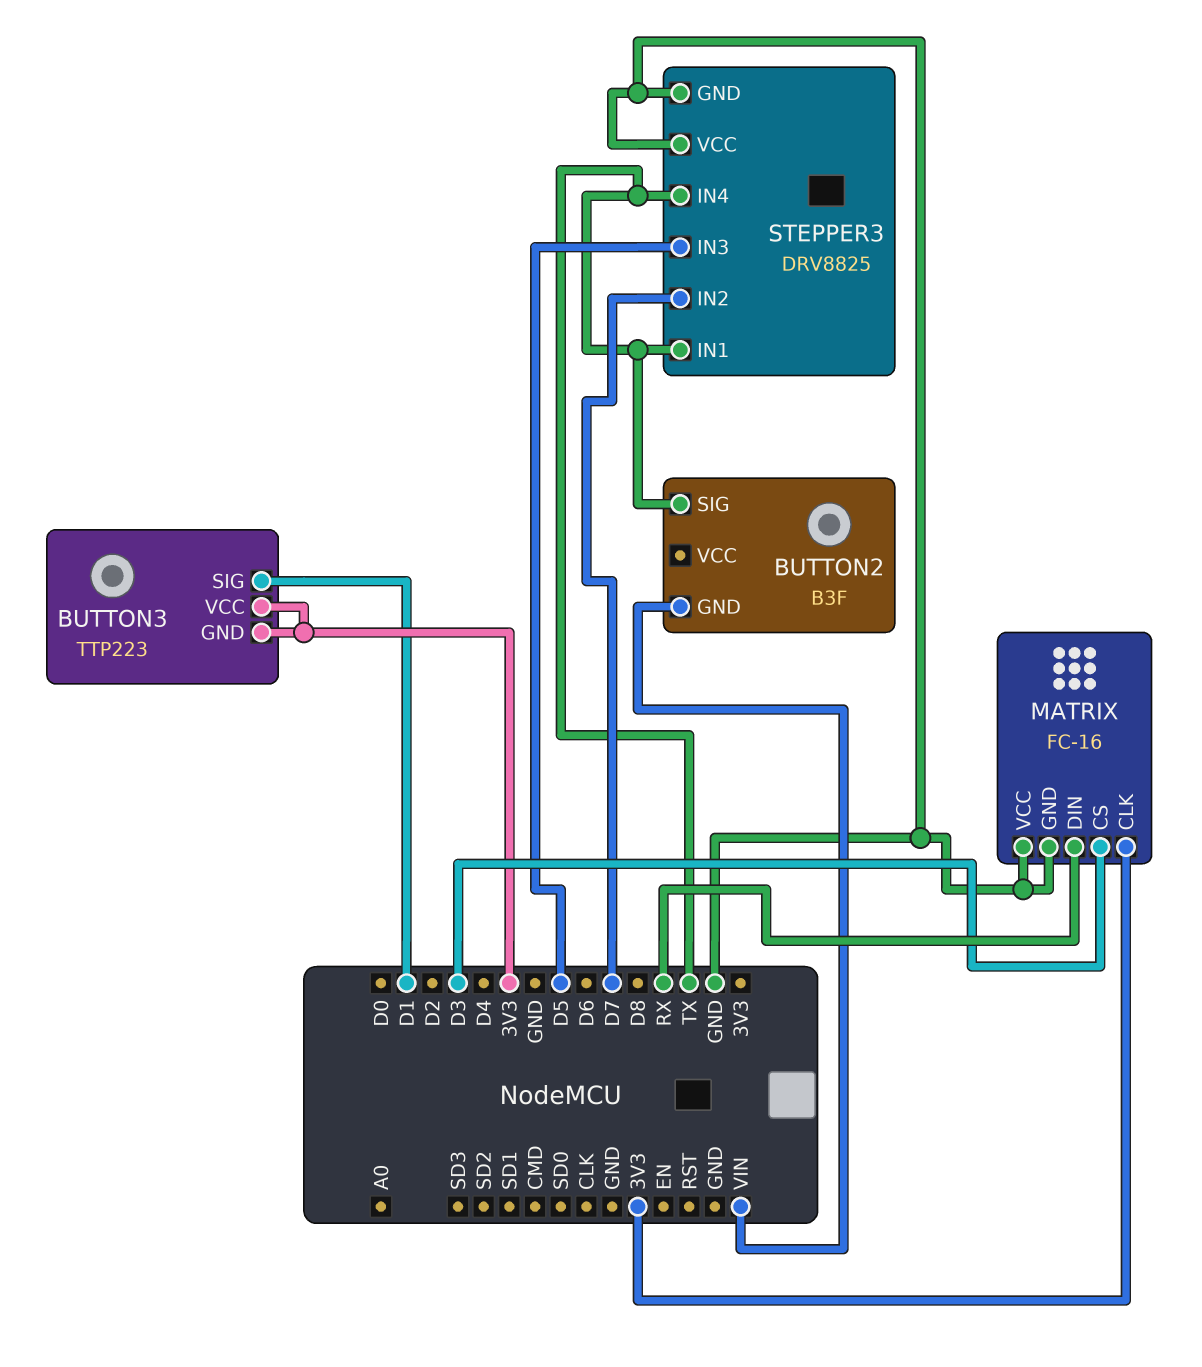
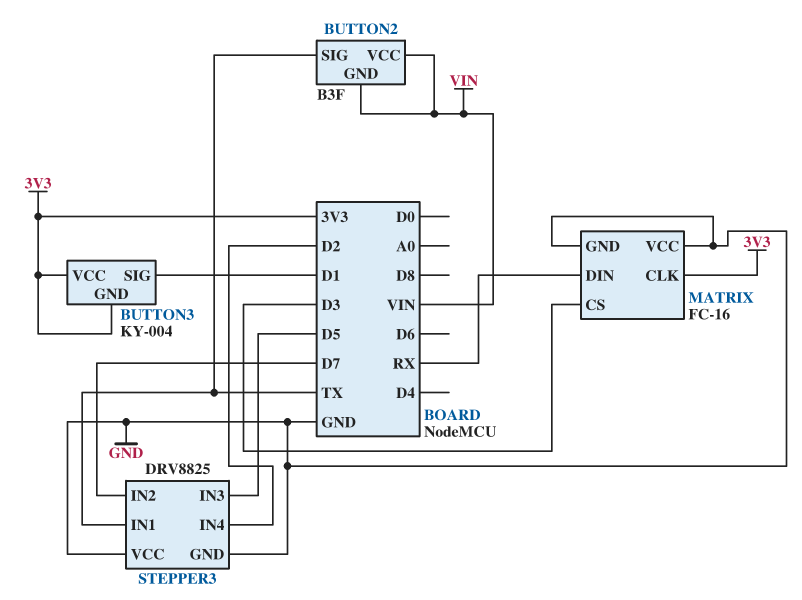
BUTTON2 pin VCC: none -> VIN
BUTTON3: TTP223 -> KY-004
STEPPER3 pin IN4: TX -> D2

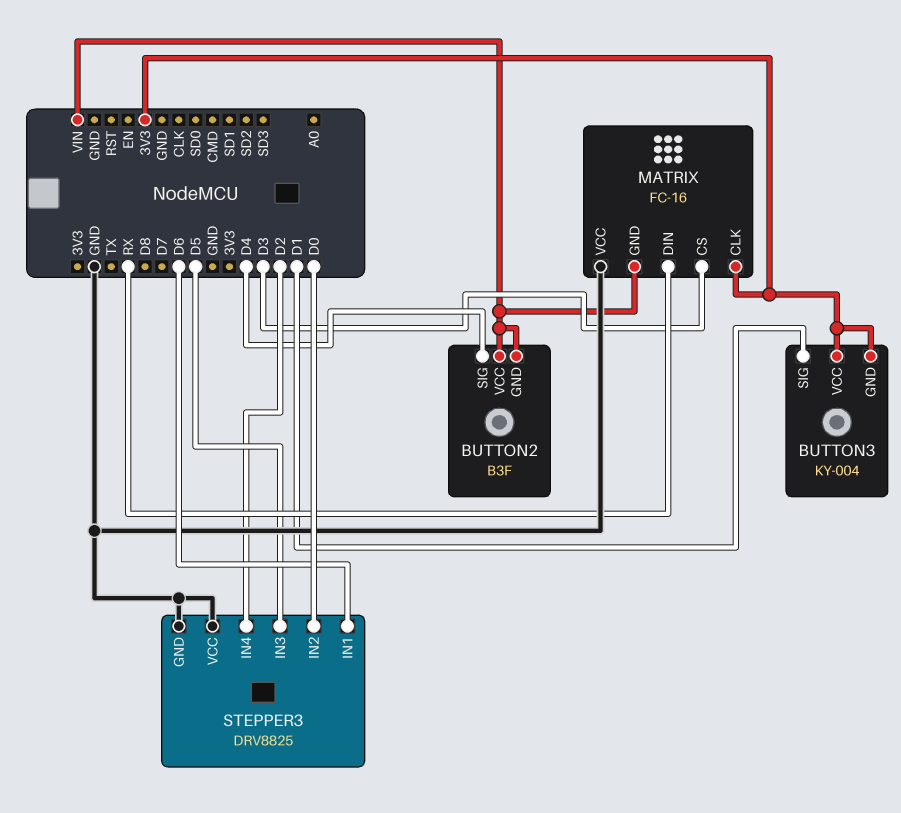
BUTTON2 pin SIG: TX -> D4
MATRIX pin GND: GND -> VIN
STEPPER3 pin IN1: TX -> D6
STEPPER3 pin IN2: D7 -> D0

